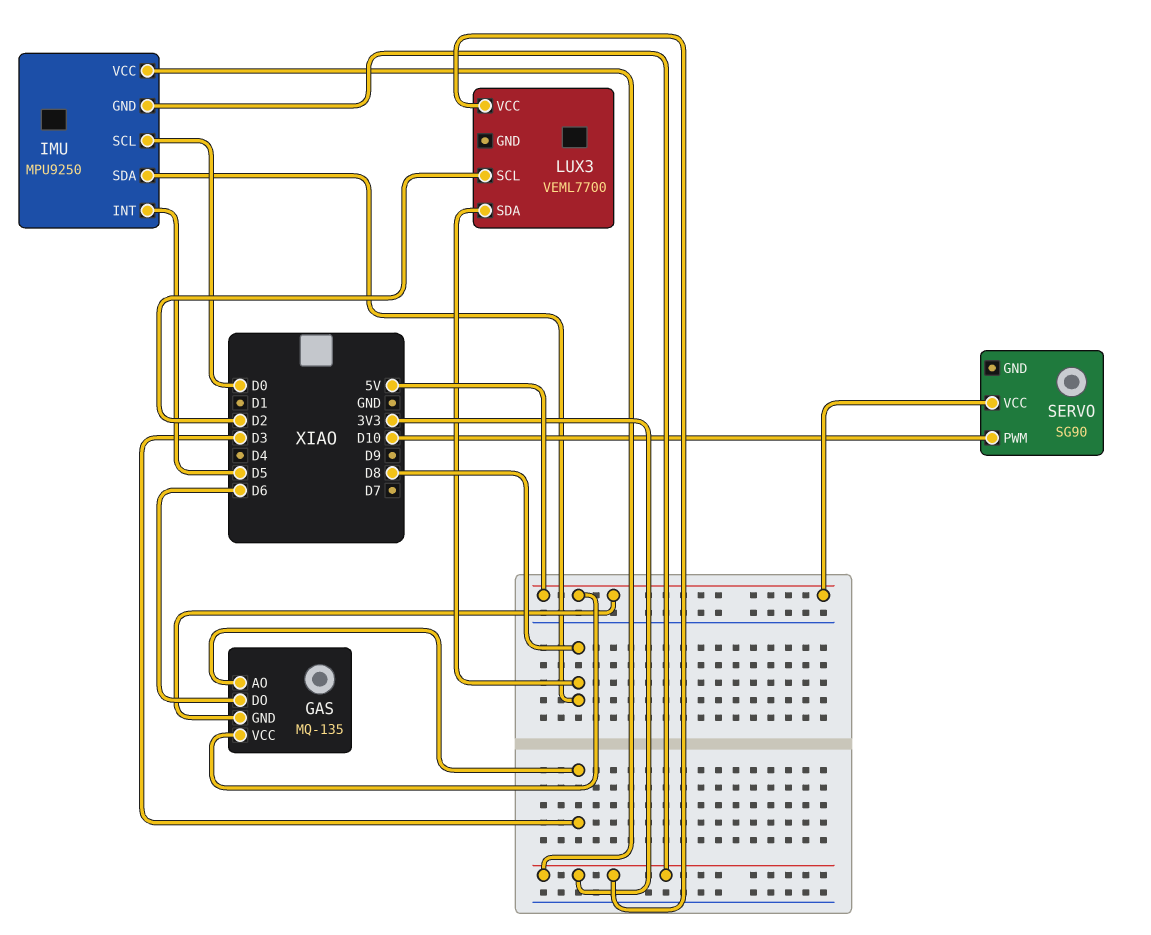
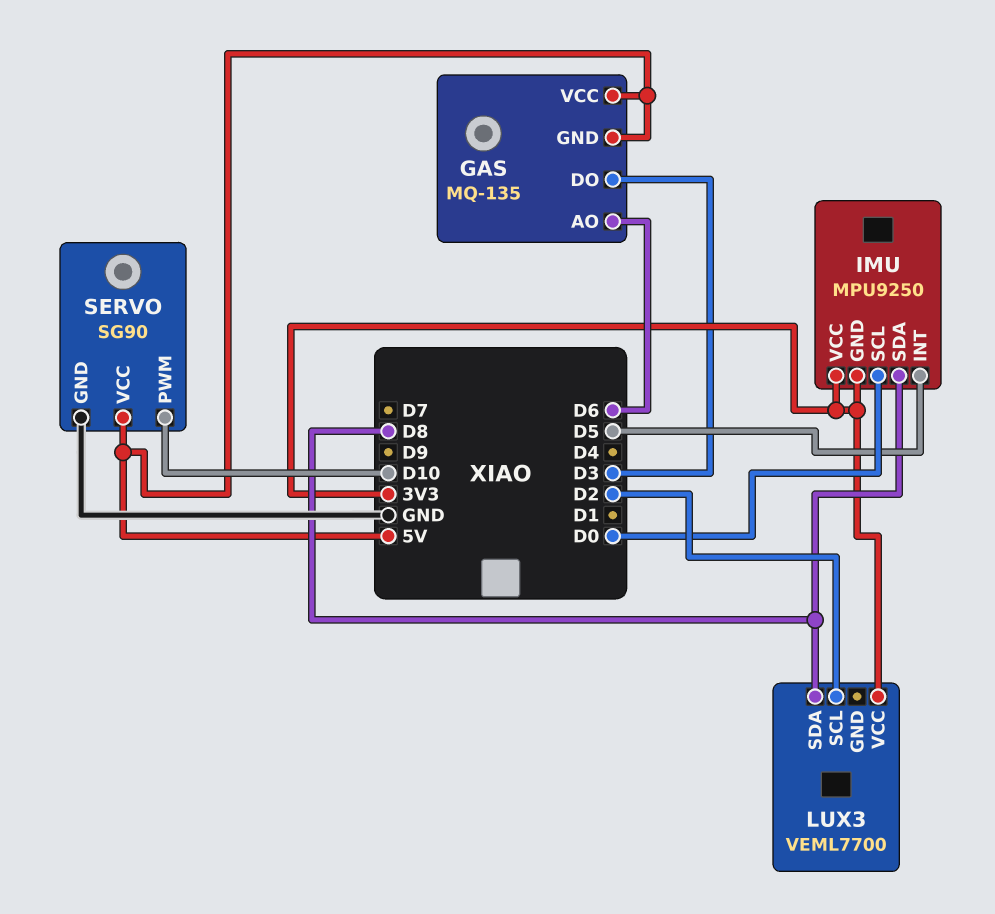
GAS pin AO: D3 -> D6
GAS pin DO: D6 -> D3
SERVO pin GND: none -> GND

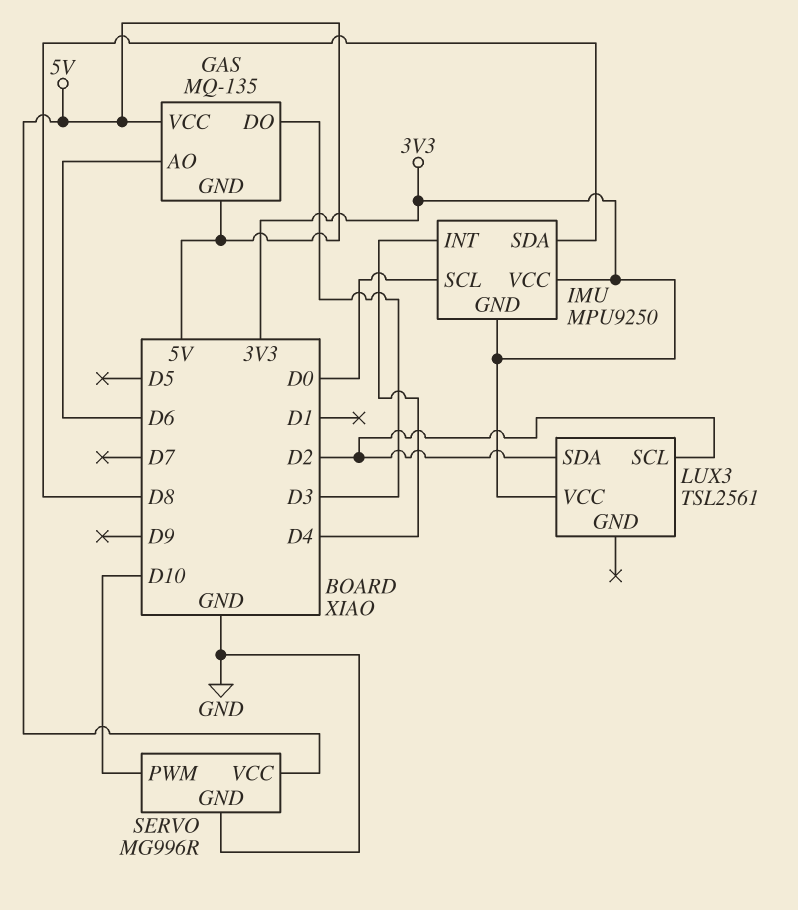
IMU pin INT: D5 -> D4
LUX3: VEML7700 -> TSL2561
LUX3 pin SDA: D8 -> D2
SERVO: SG90 -> MG996R

